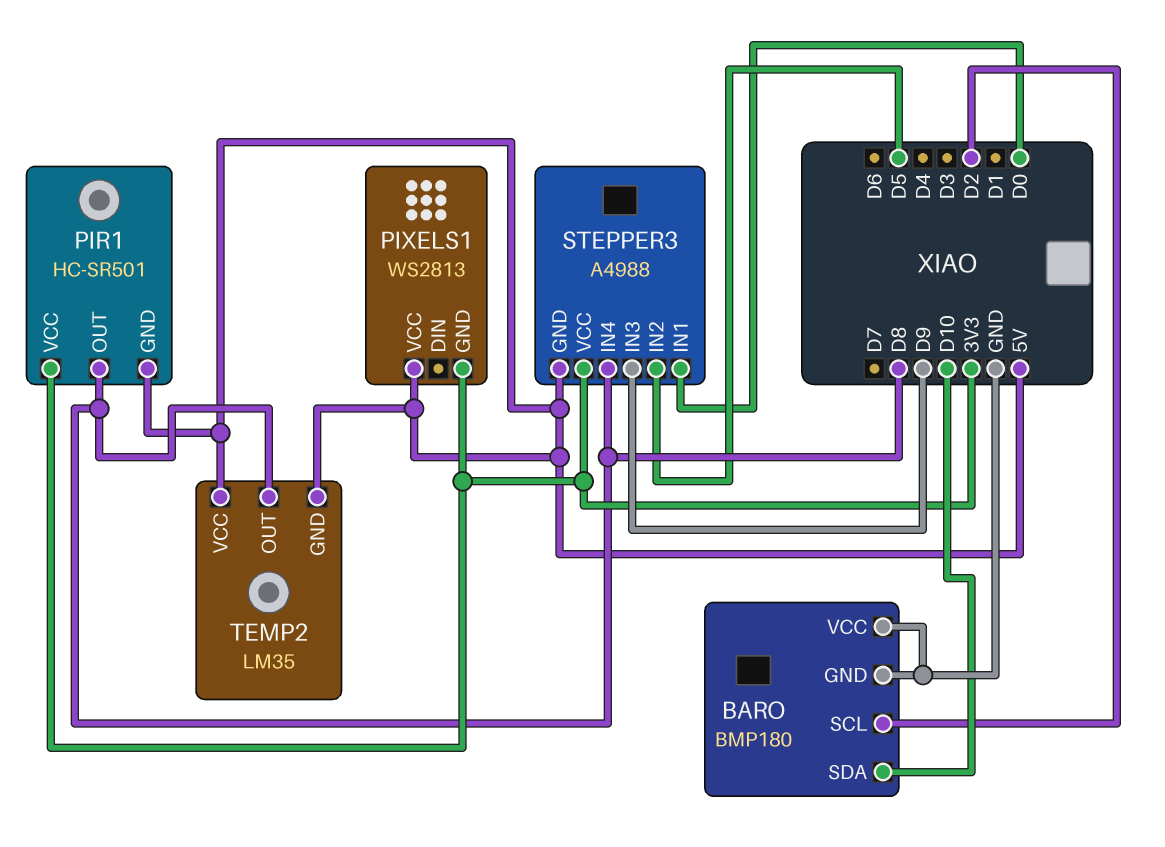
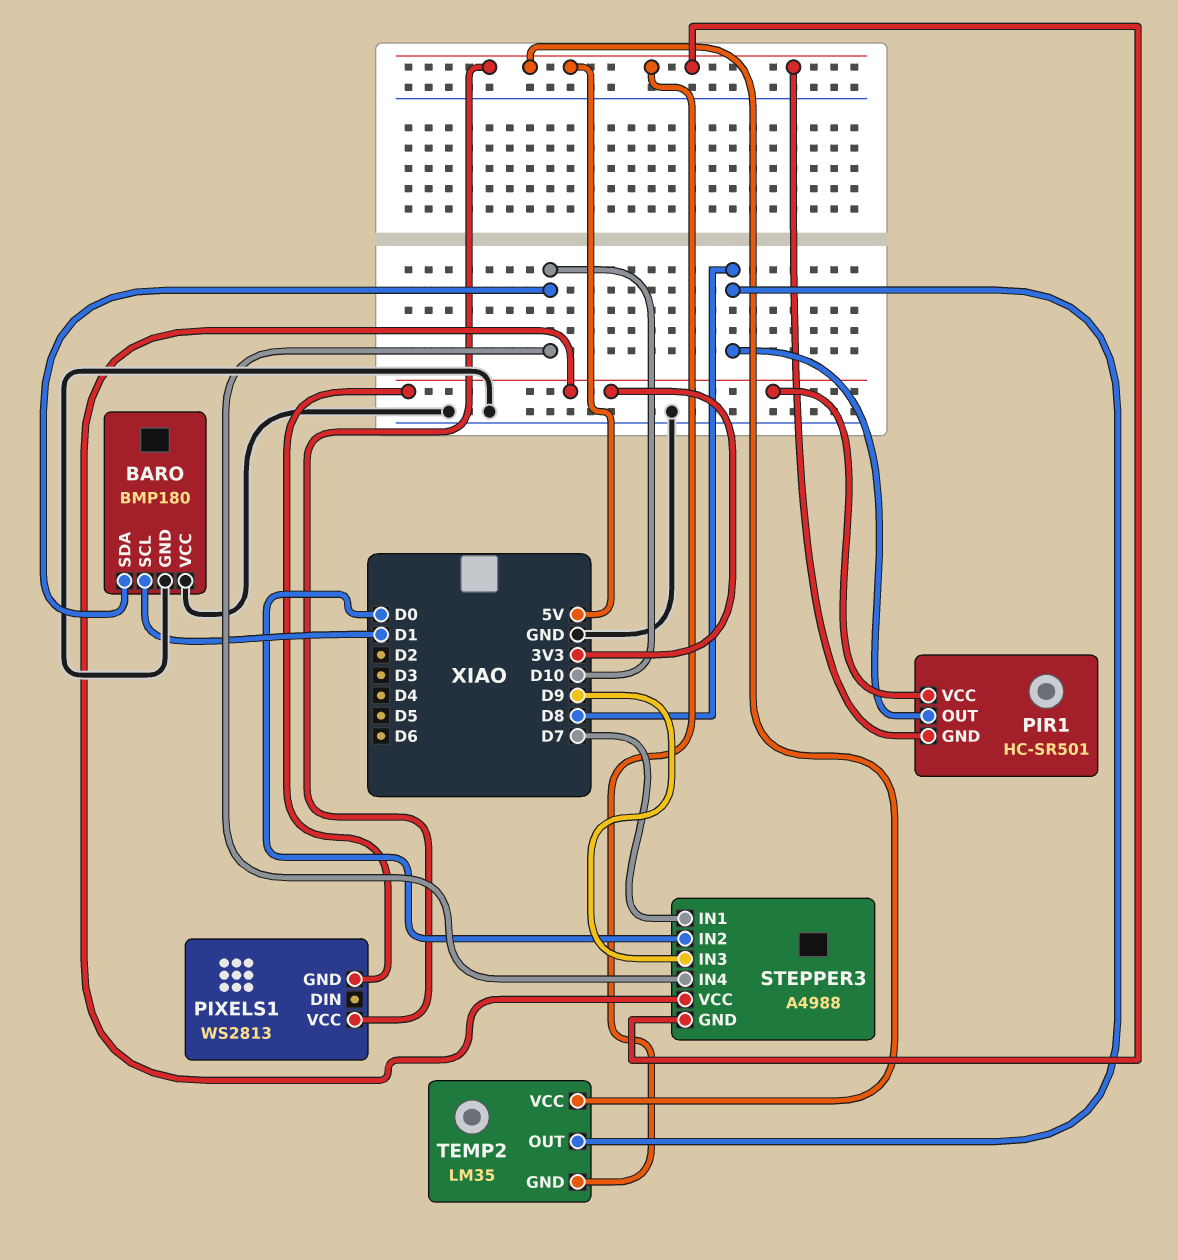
BARO pin SCL: D2 -> D1
STEPPER3 pin IN1: D0 -> D7
STEPPER3 pin IN2: D5 -> D0
STEPPER3 pin IN4: D8 -> D10

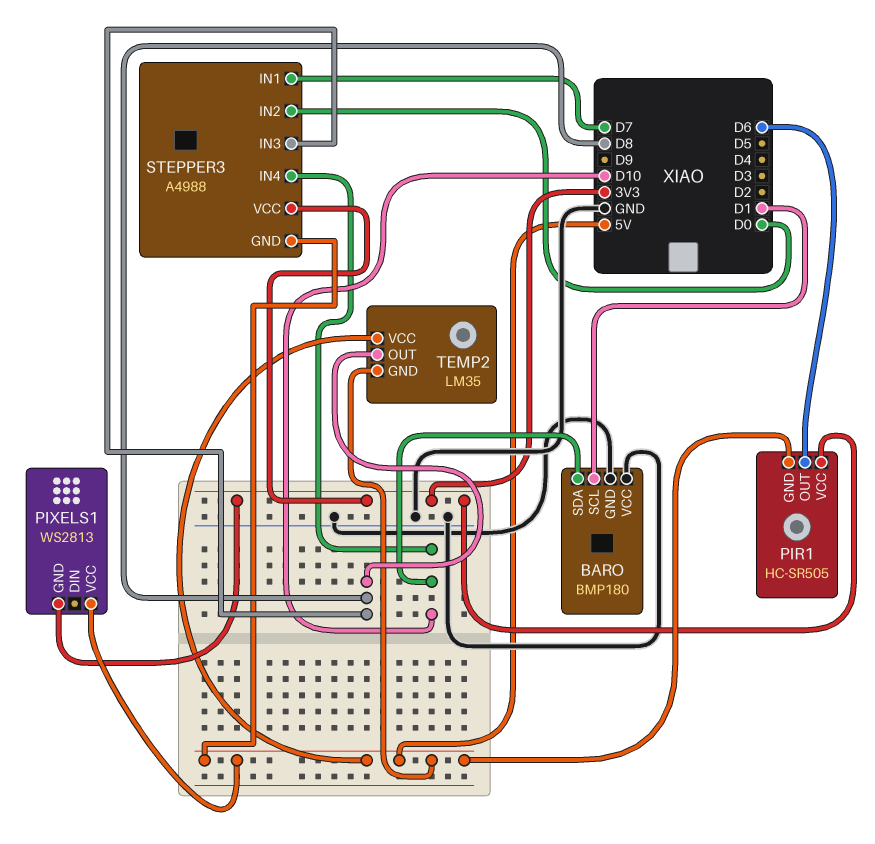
PIR1: HC-SR501 -> HC-SR505
PIR1 pin OUT: D8 -> D6
STEPPER3 pin IN3: D9 -> D8

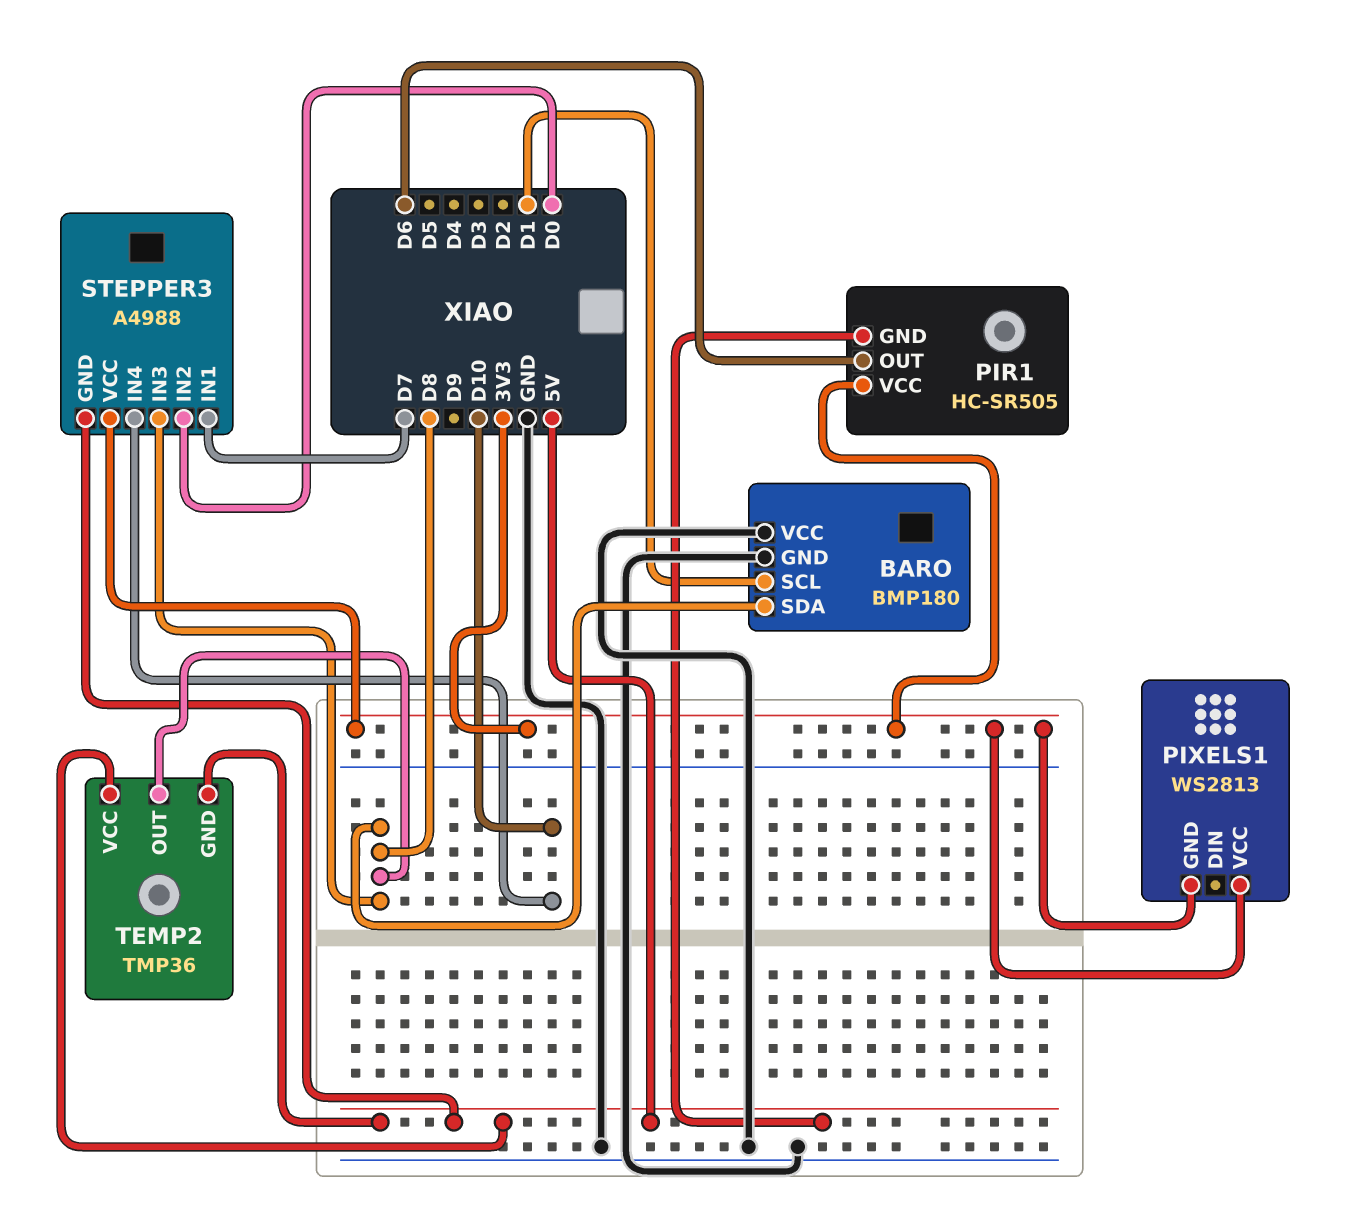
BARO pin SDA: D10 -> D8
PIXELS1 pin VCC: 5V -> 3V3
TEMP2: LM35 -> TMP36

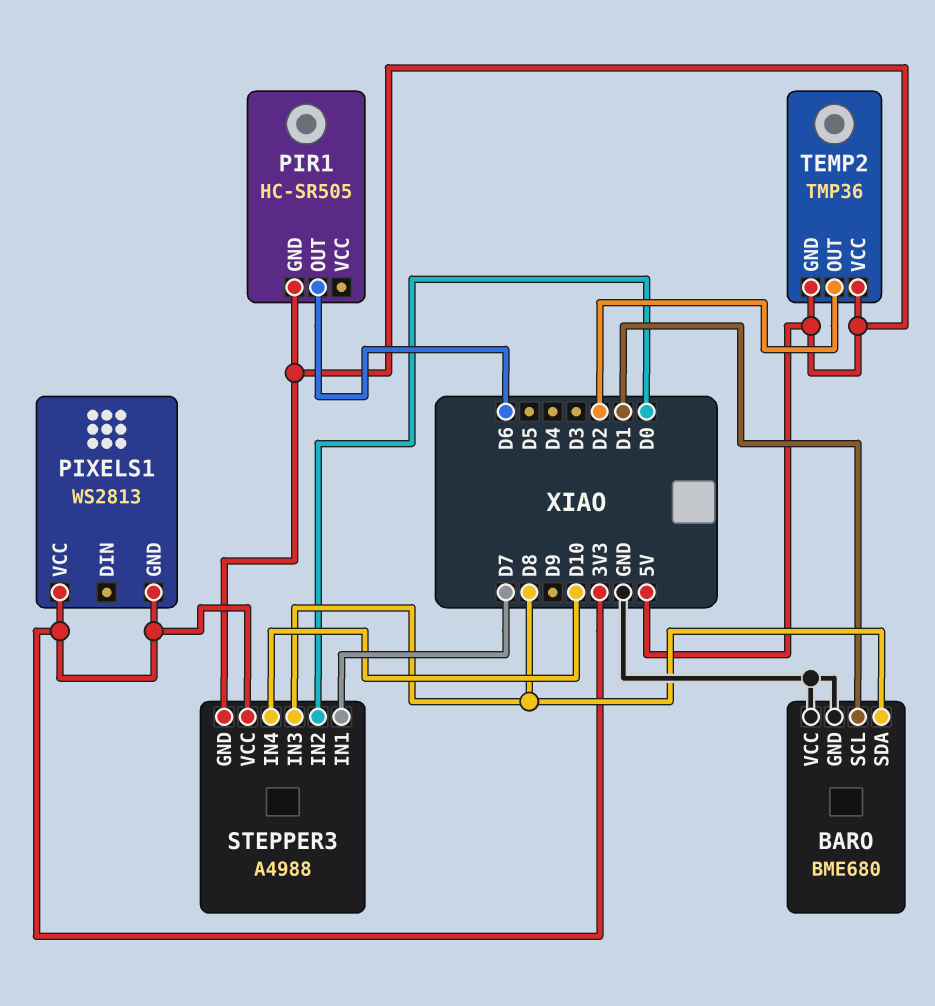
BARO: BMP180 -> BME680
PIR1 pin VCC: 3V3 -> none
TEMP2 pin OUT: D8 -> D2

